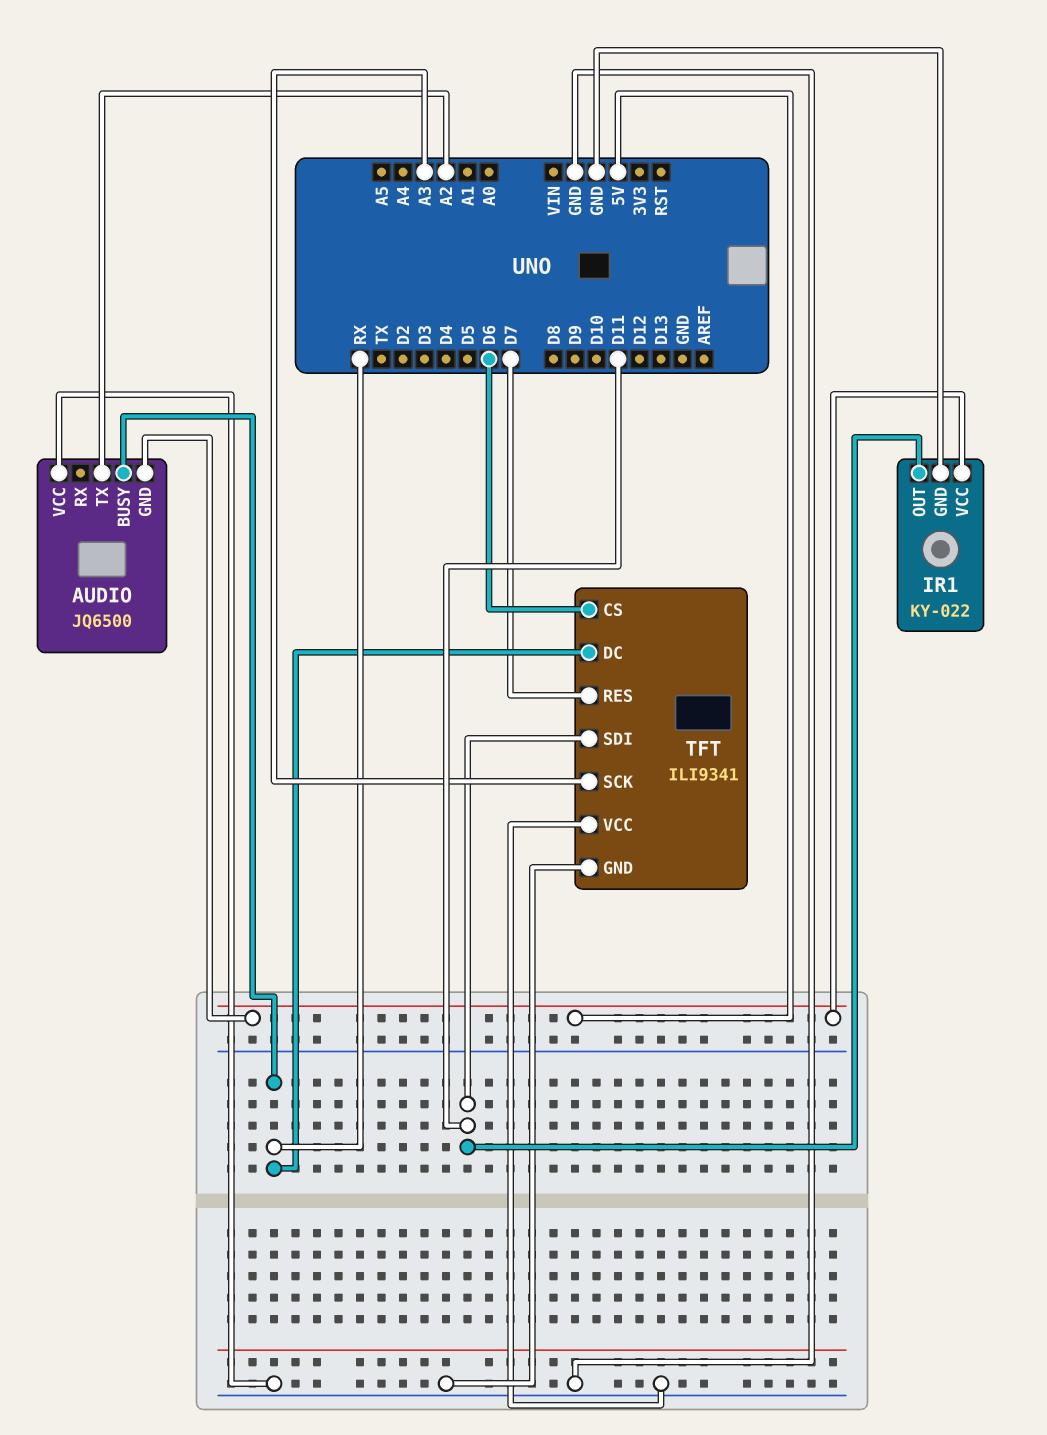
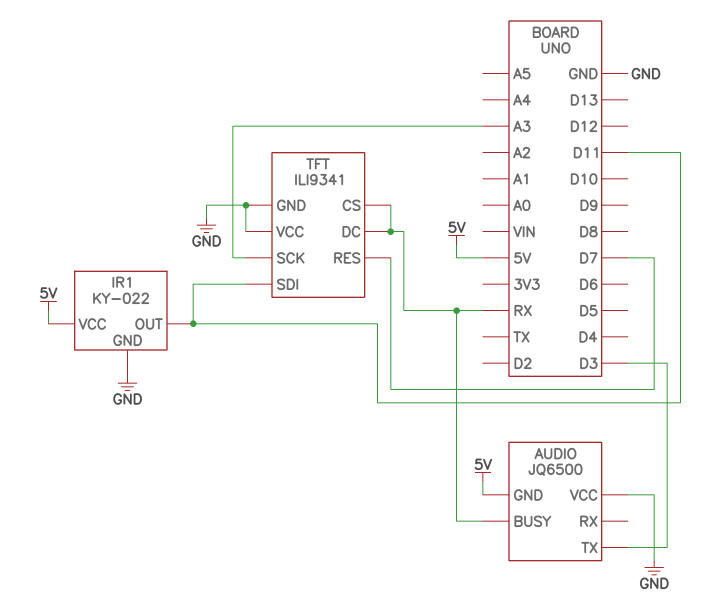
AUDIO pin TX: A2 -> D3
TFT pin CS: D6 -> RX

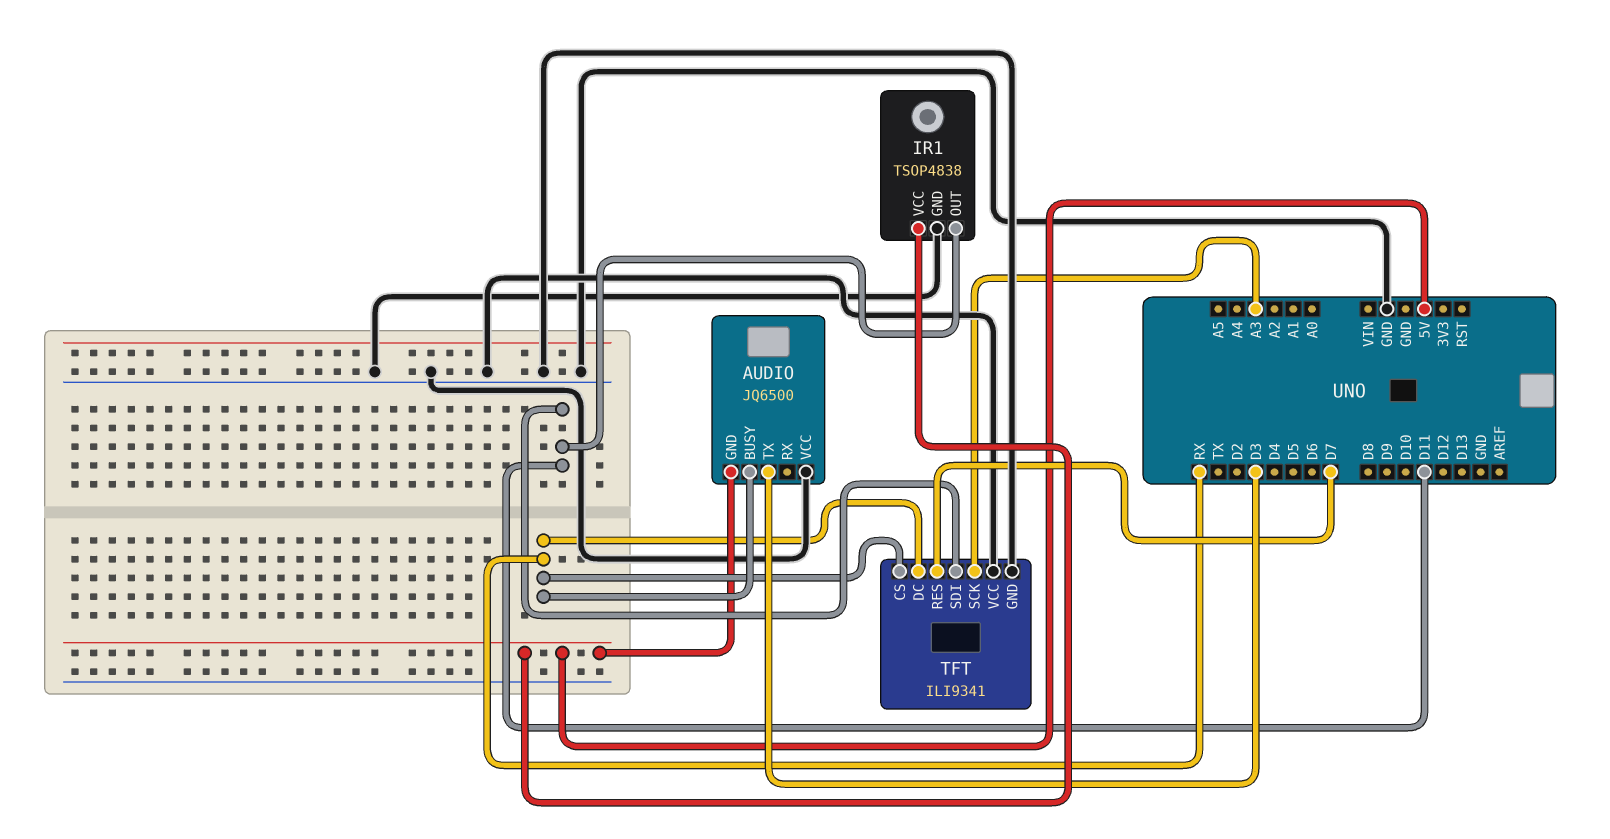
IR1: KY-022 -> TSOP4838

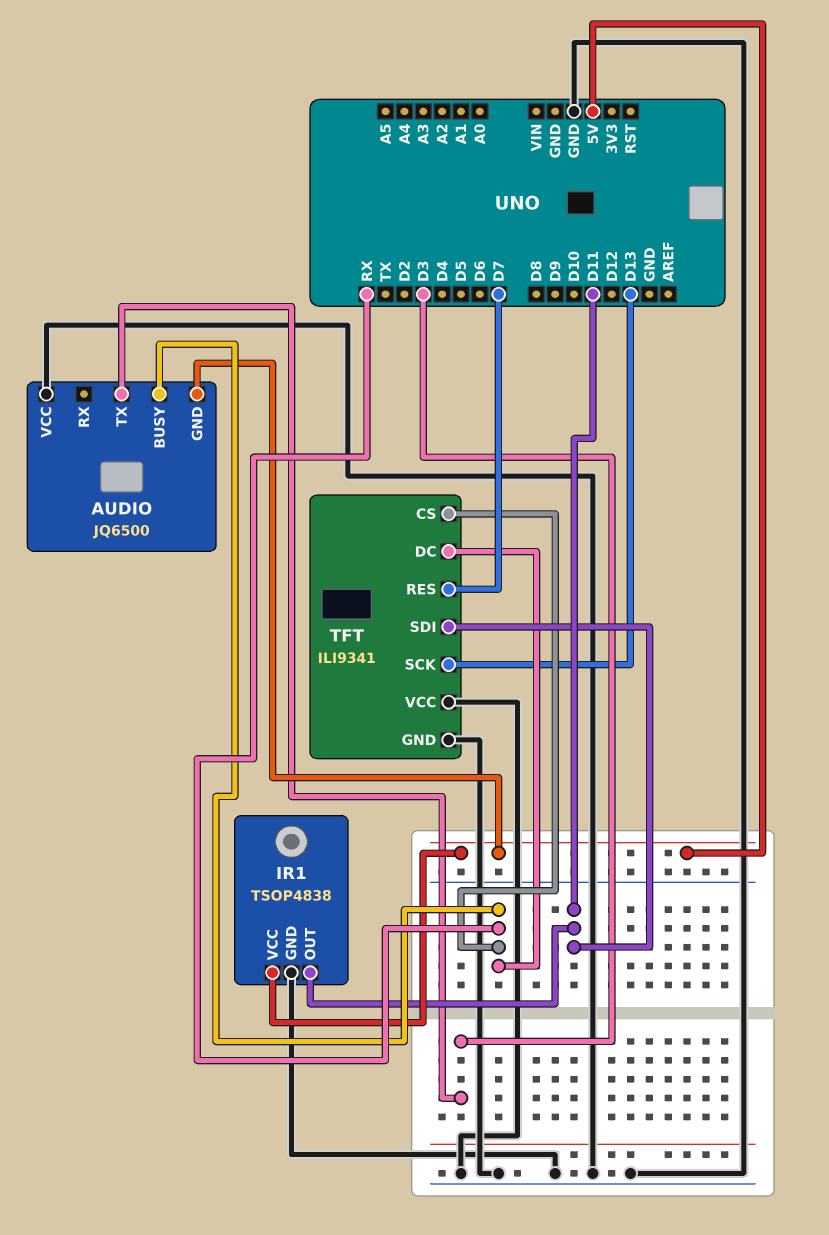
TFT pin SCK: A3 -> D13

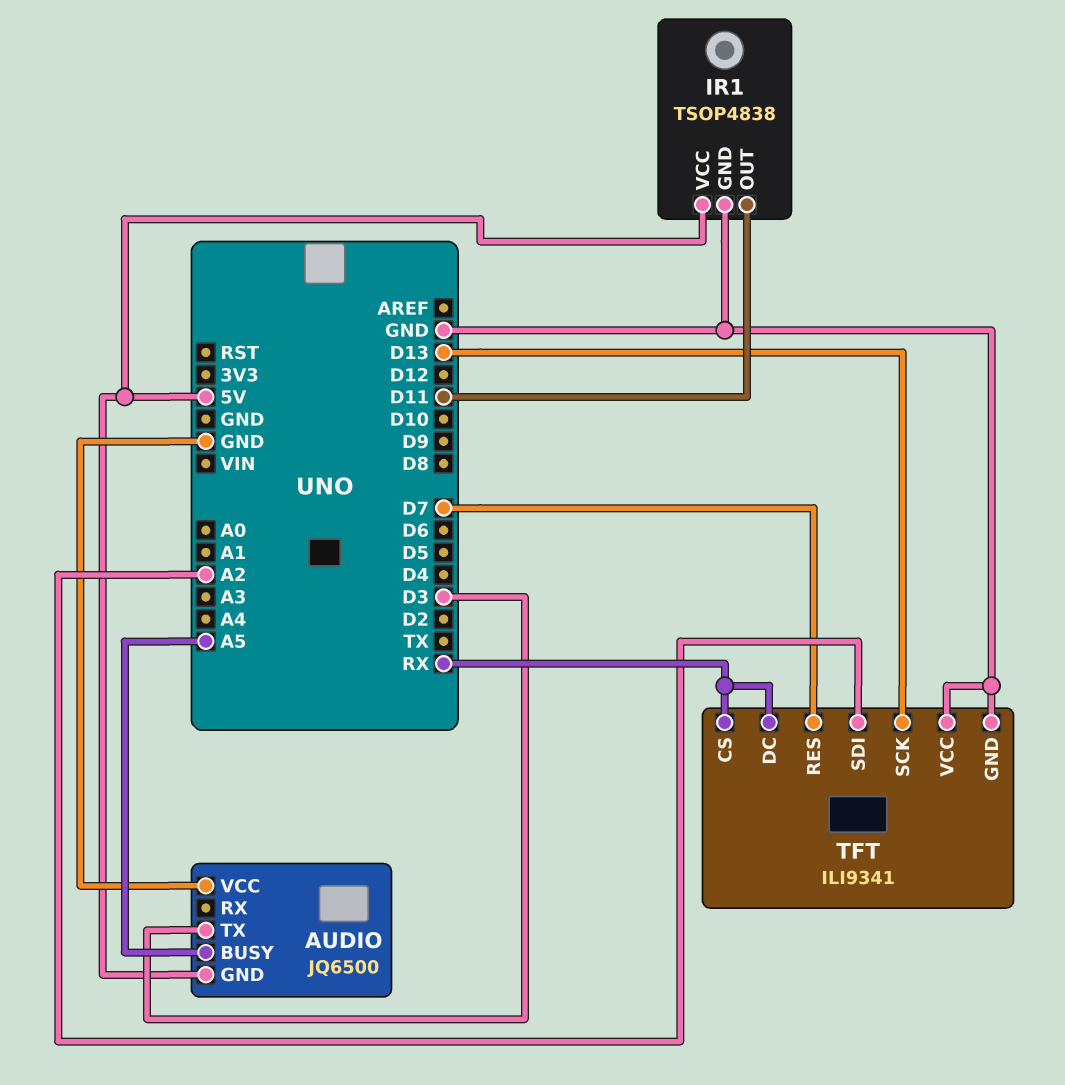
AUDIO pin BUSY: RX -> A5
TFT pin SDI: D11 -> A2

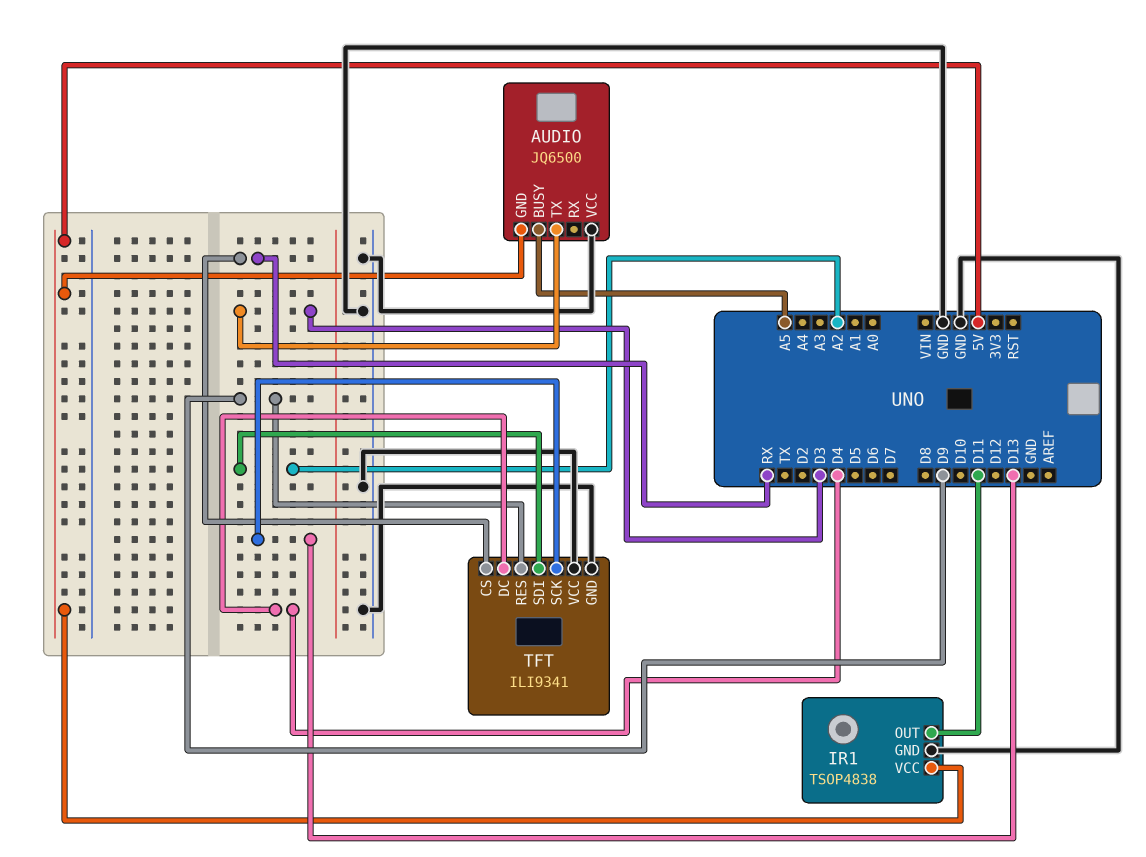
TFT pin DC: RX -> D4
TFT pin RES: D7 -> D9

